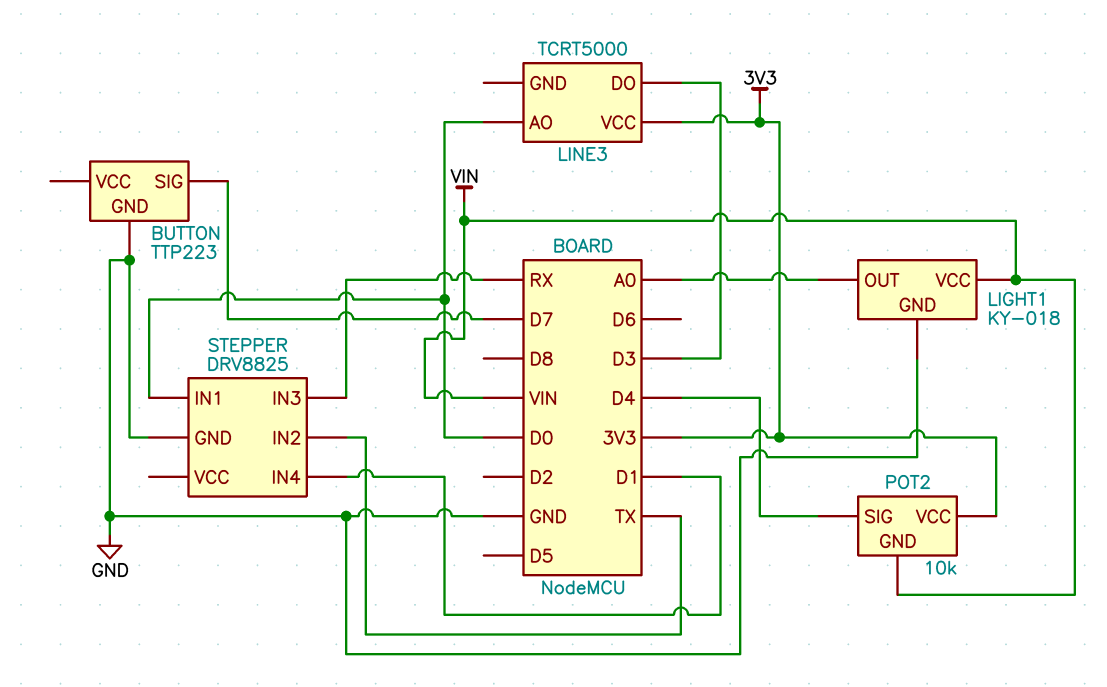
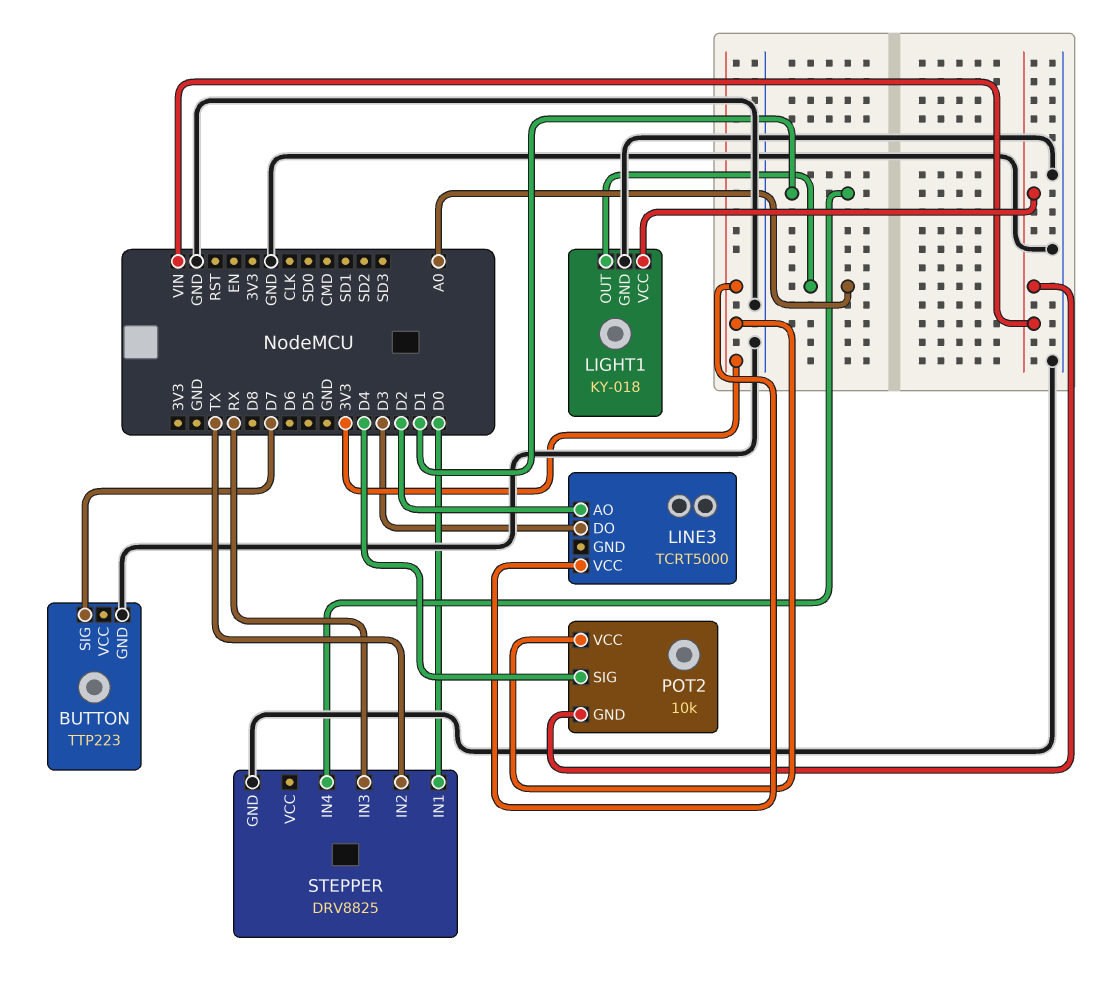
LINE3 pin AO: D0 -> D2

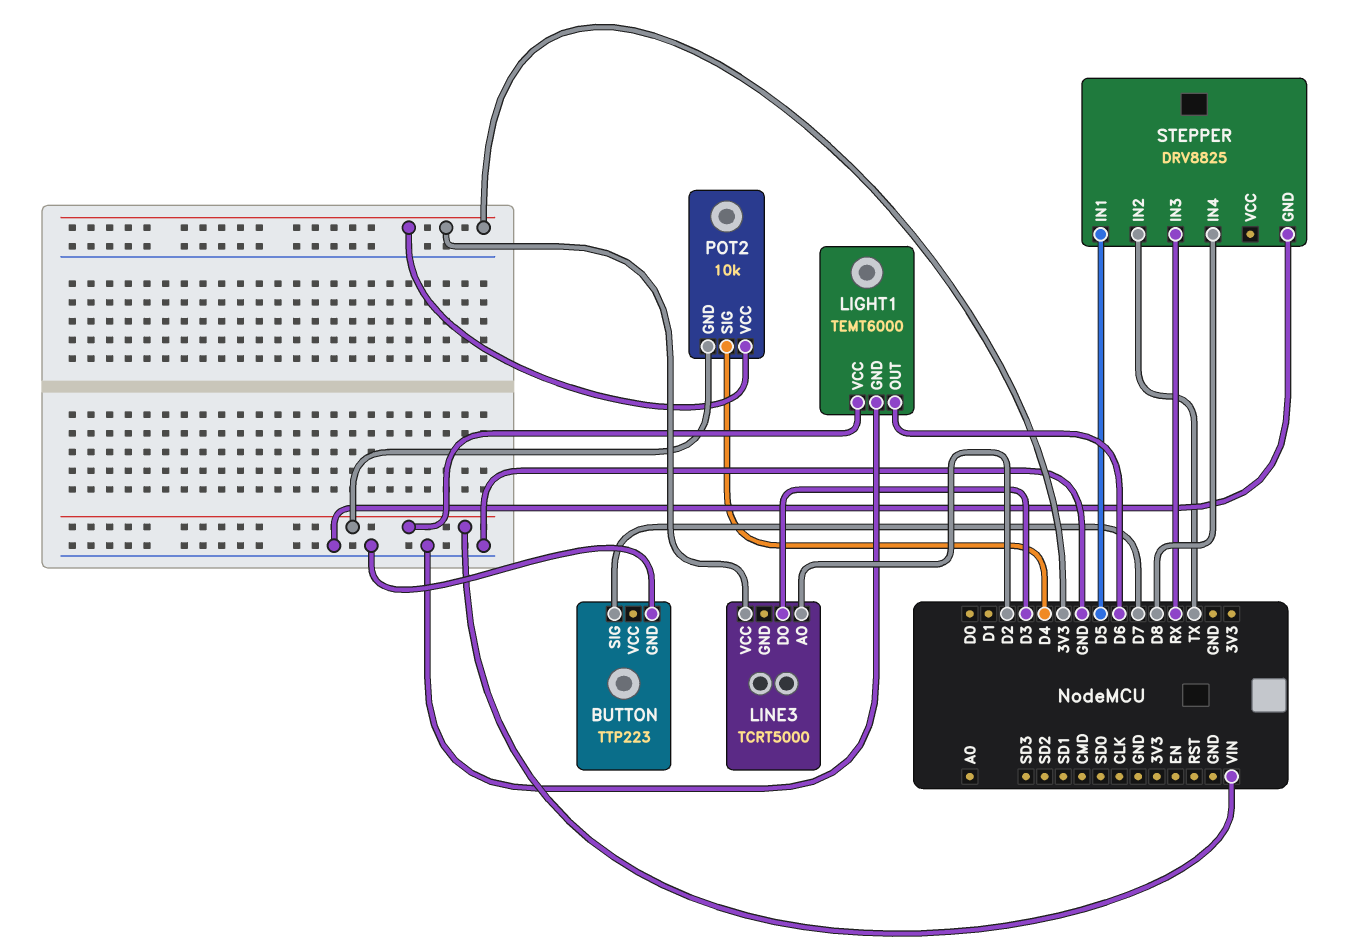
LIGHT1: KY-018 -> TEMT6000
LIGHT1 pin OUT: A0 -> D6
STEPPER pin IN1: D0 -> D5
STEPPER pin IN4: D1 -> D8

